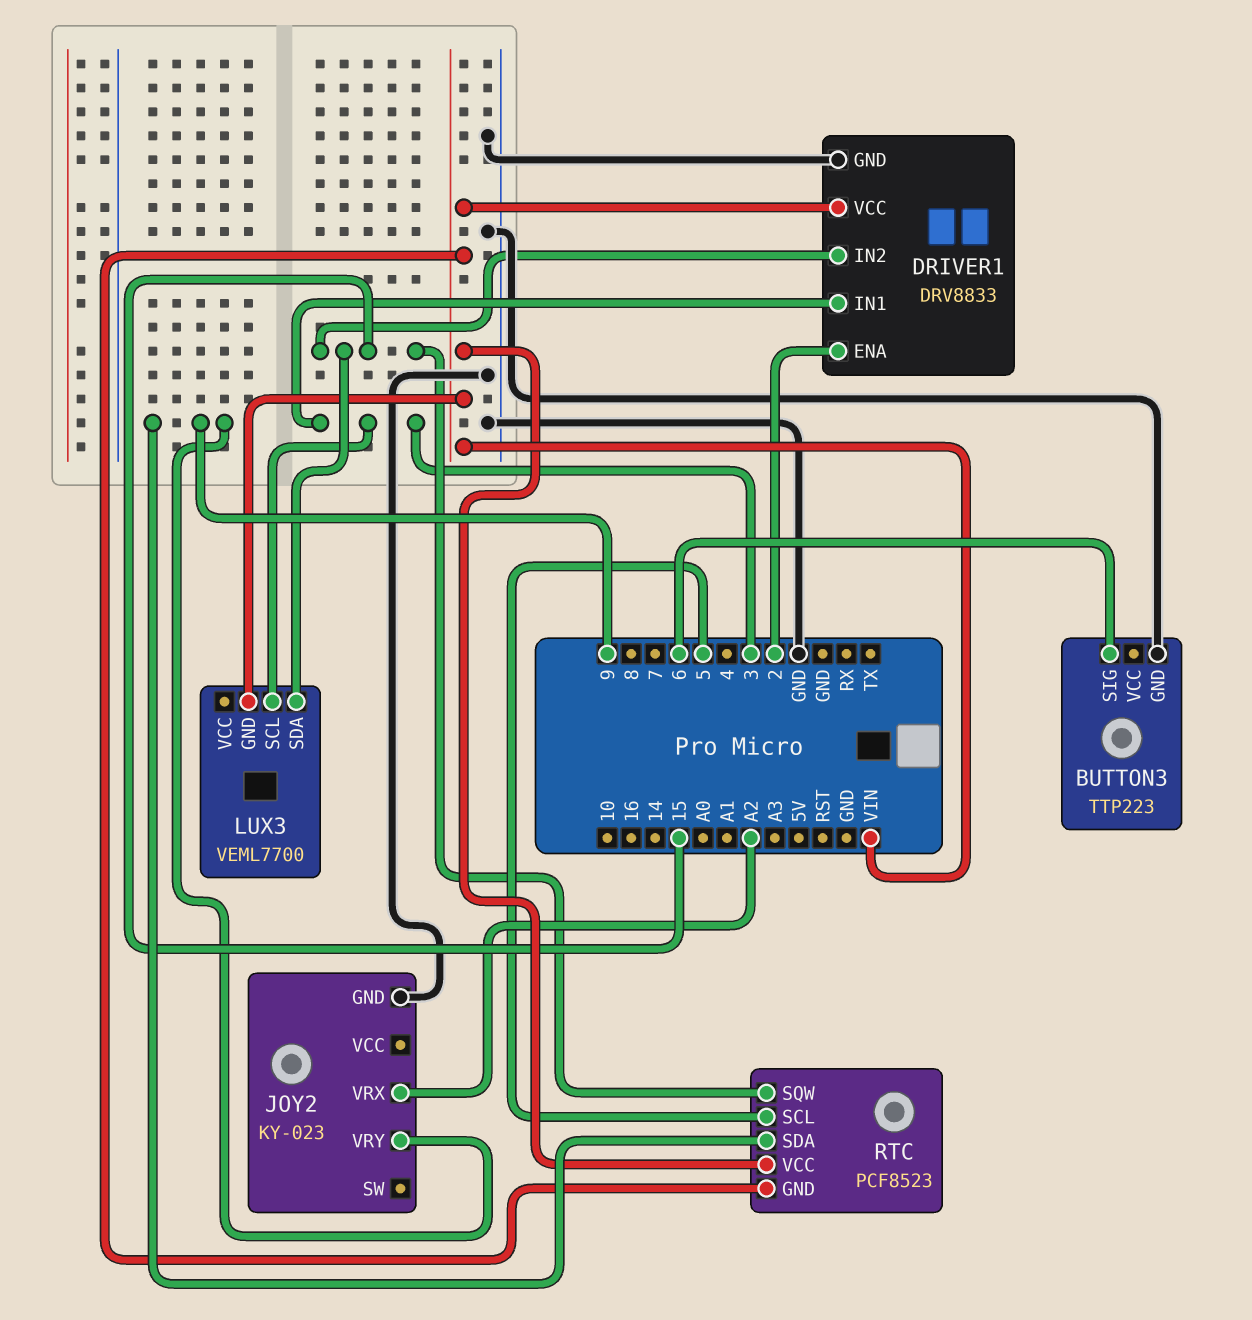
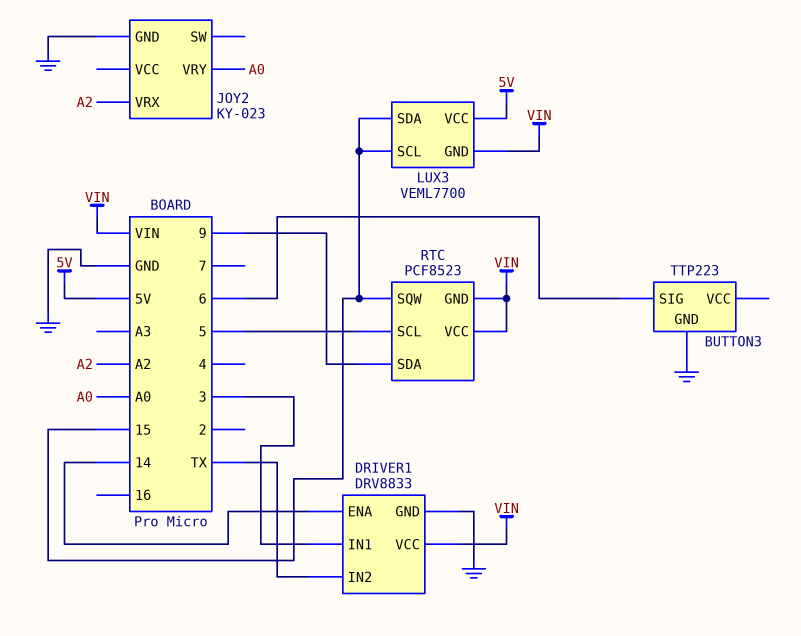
DRIVER1 pin ENA: 2 -> 14
DRIVER1 pin IN2: 15 -> TX
JOY2 pin VRY: 9 -> A0
LUX3 pin SCL: 3 -> 15
LUX3 pin VCC: none -> 5V

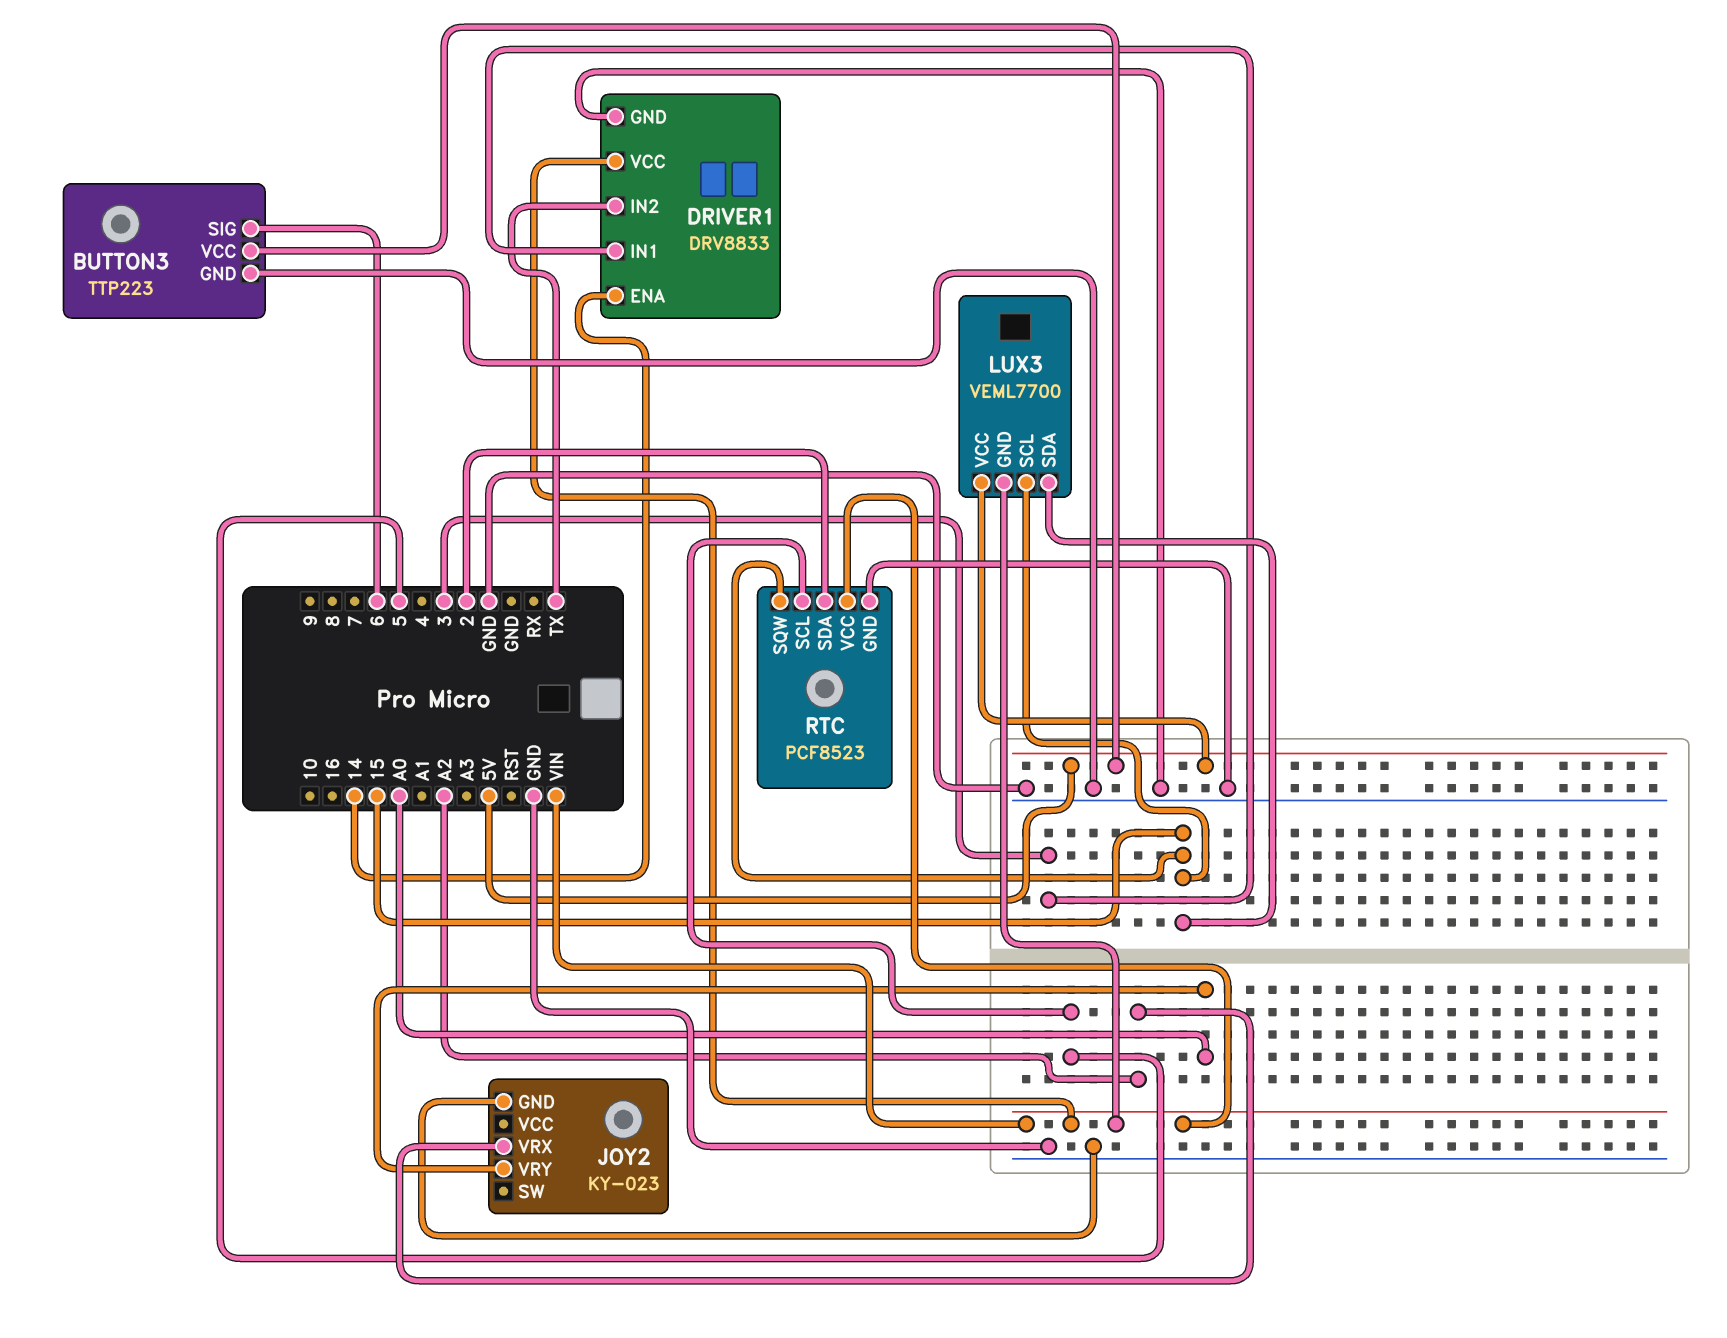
BUTTON3 pin VCC: none -> 5V
RTC pin GND: VIN -> GND
RTC pin SDA: 9 -> 2

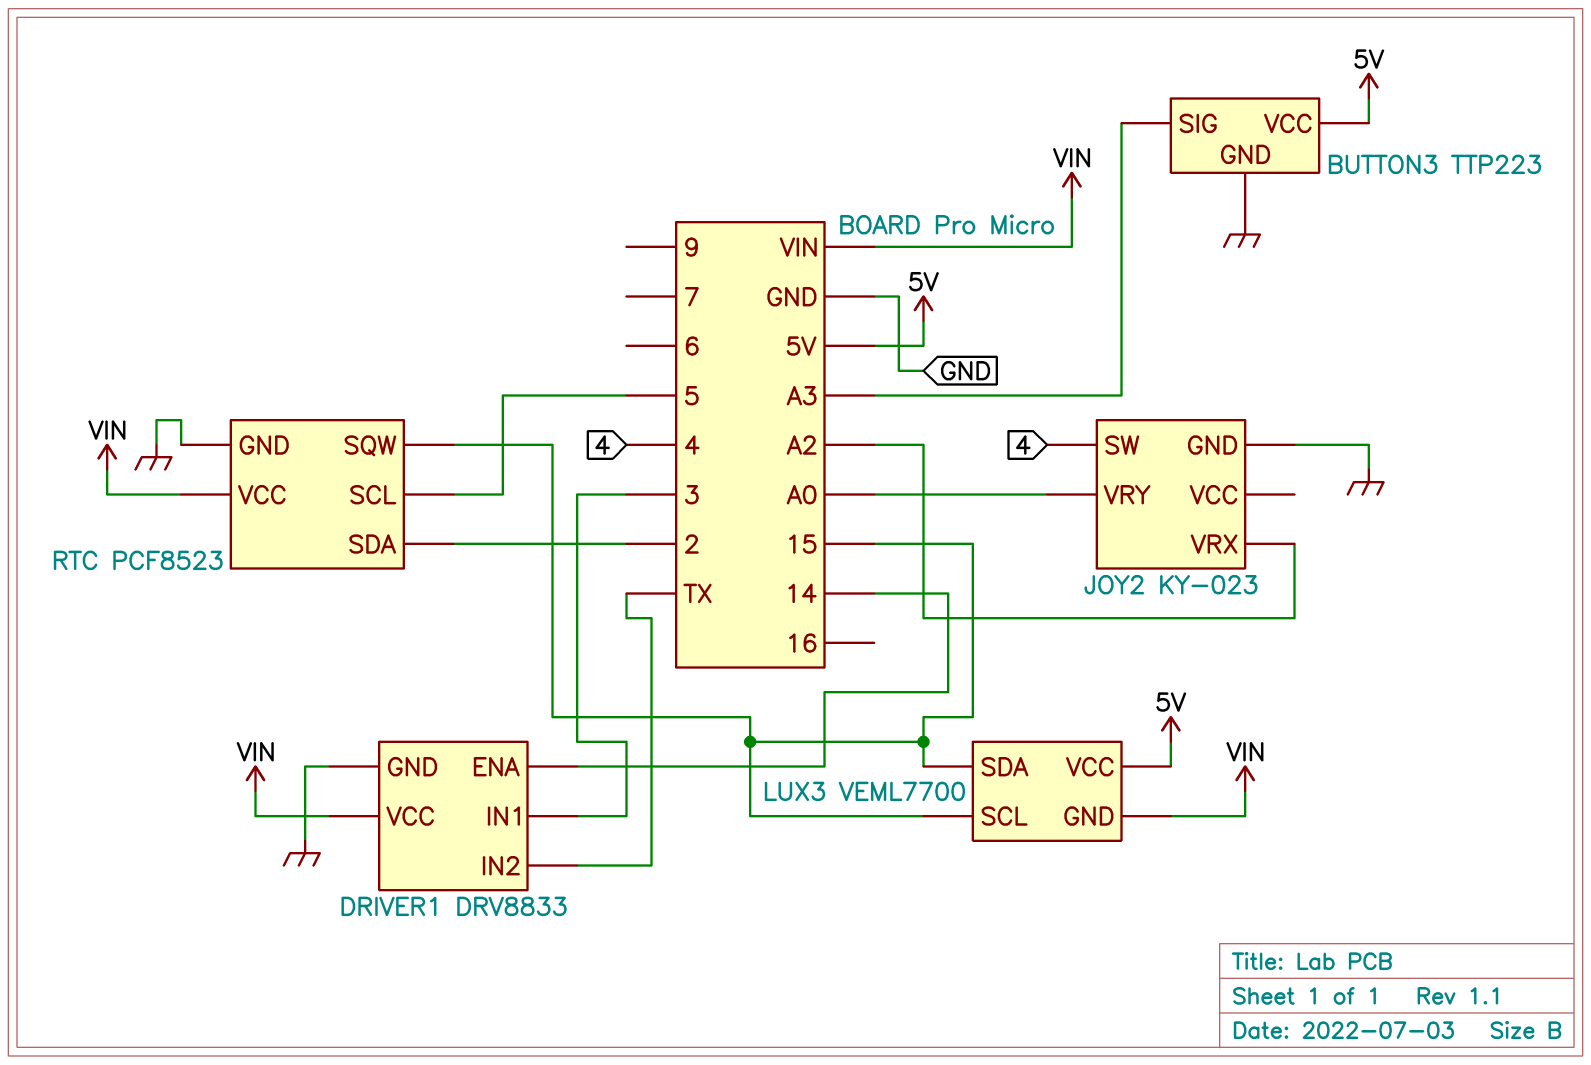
BUTTON3 pin SIG: 6 -> A3
JOY2 pin SW: none -> 4

